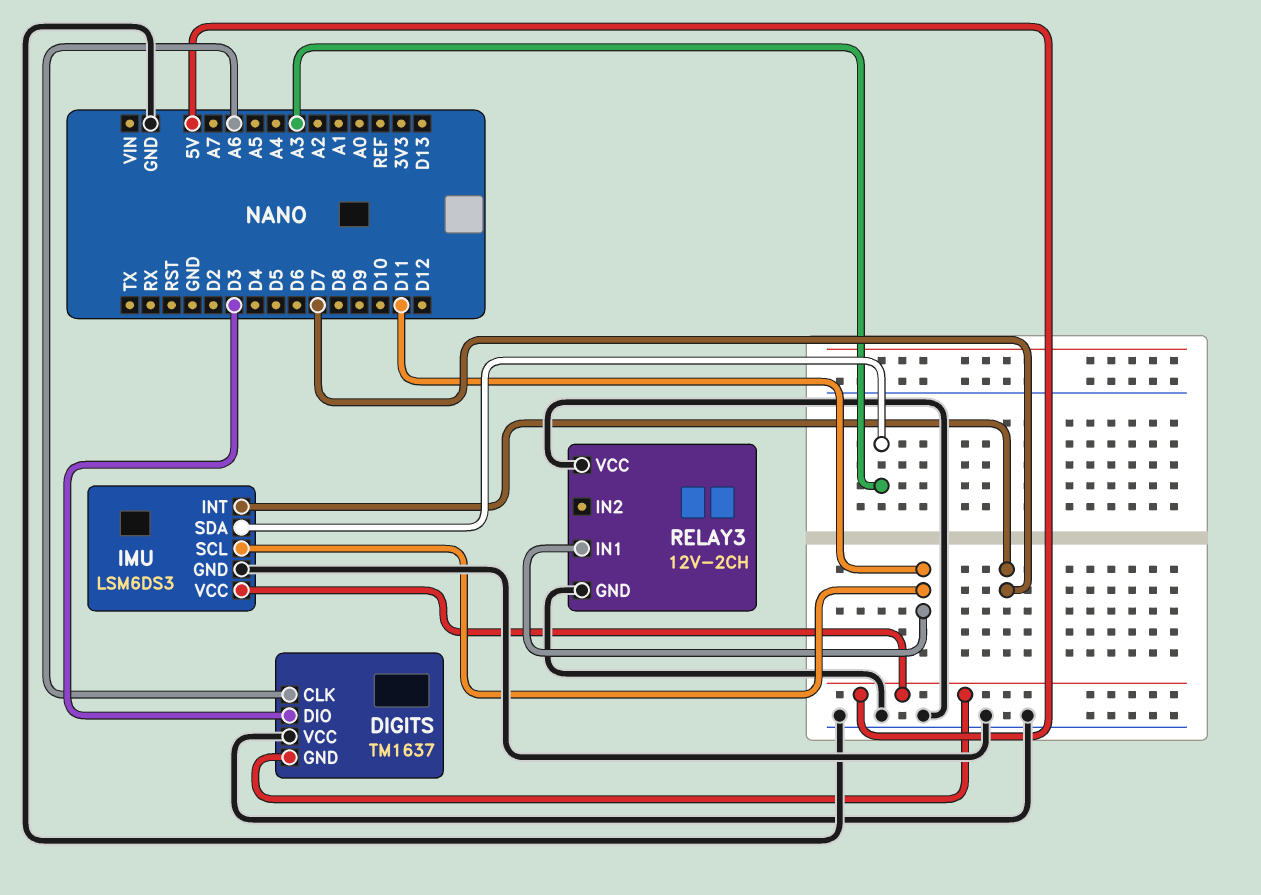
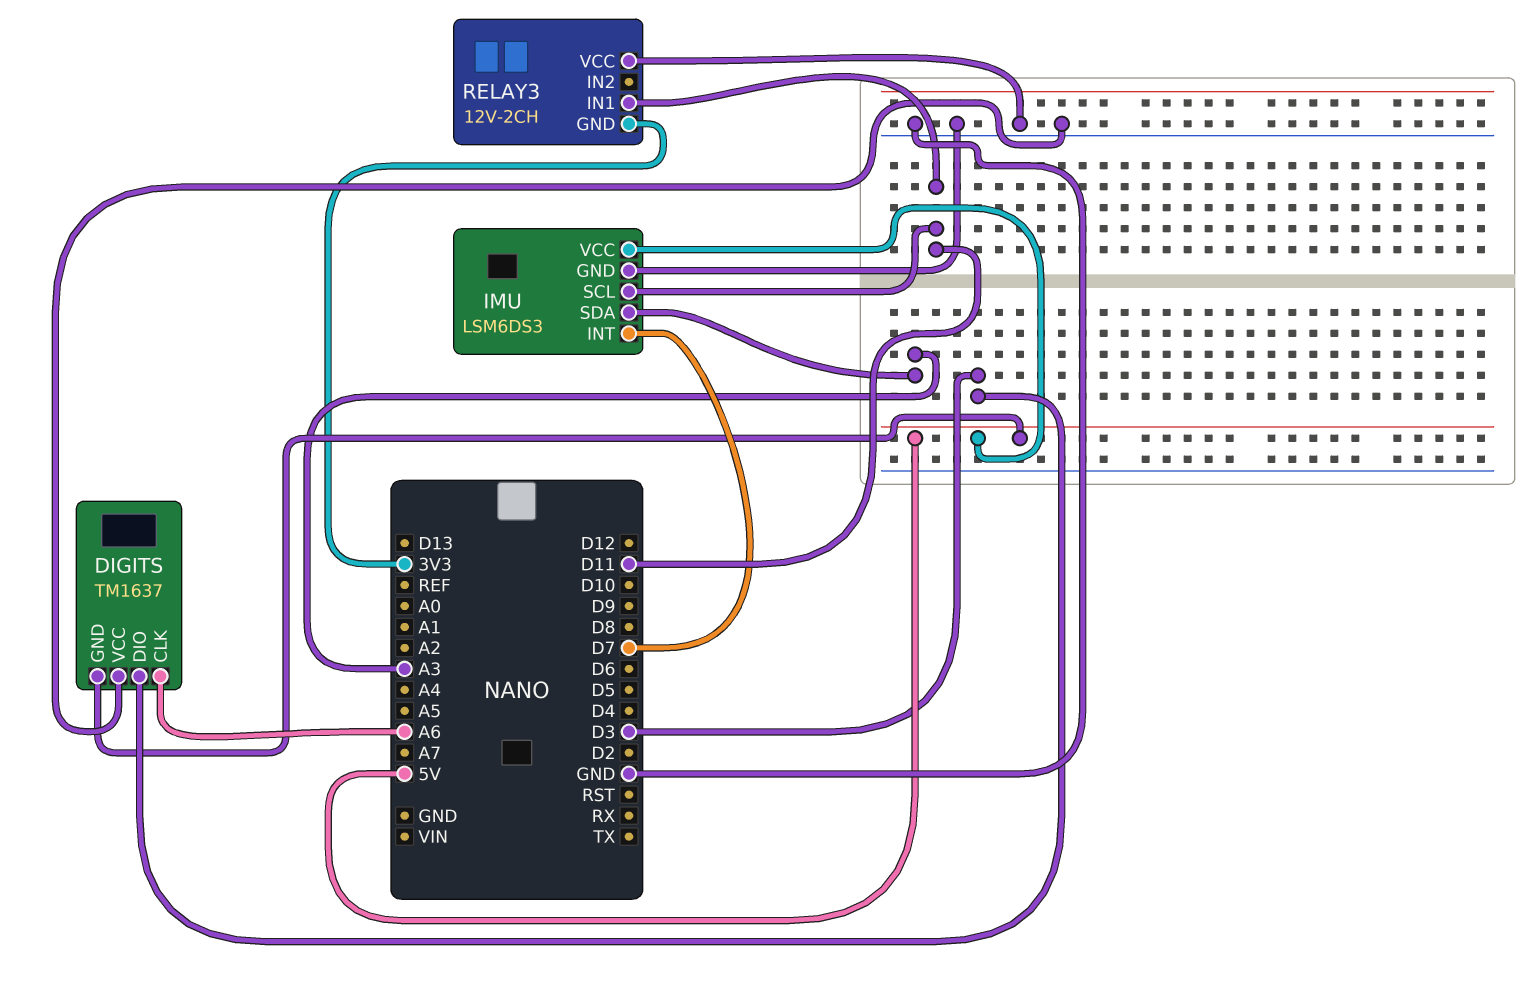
RELAY3 pin GND: GND -> 3V3

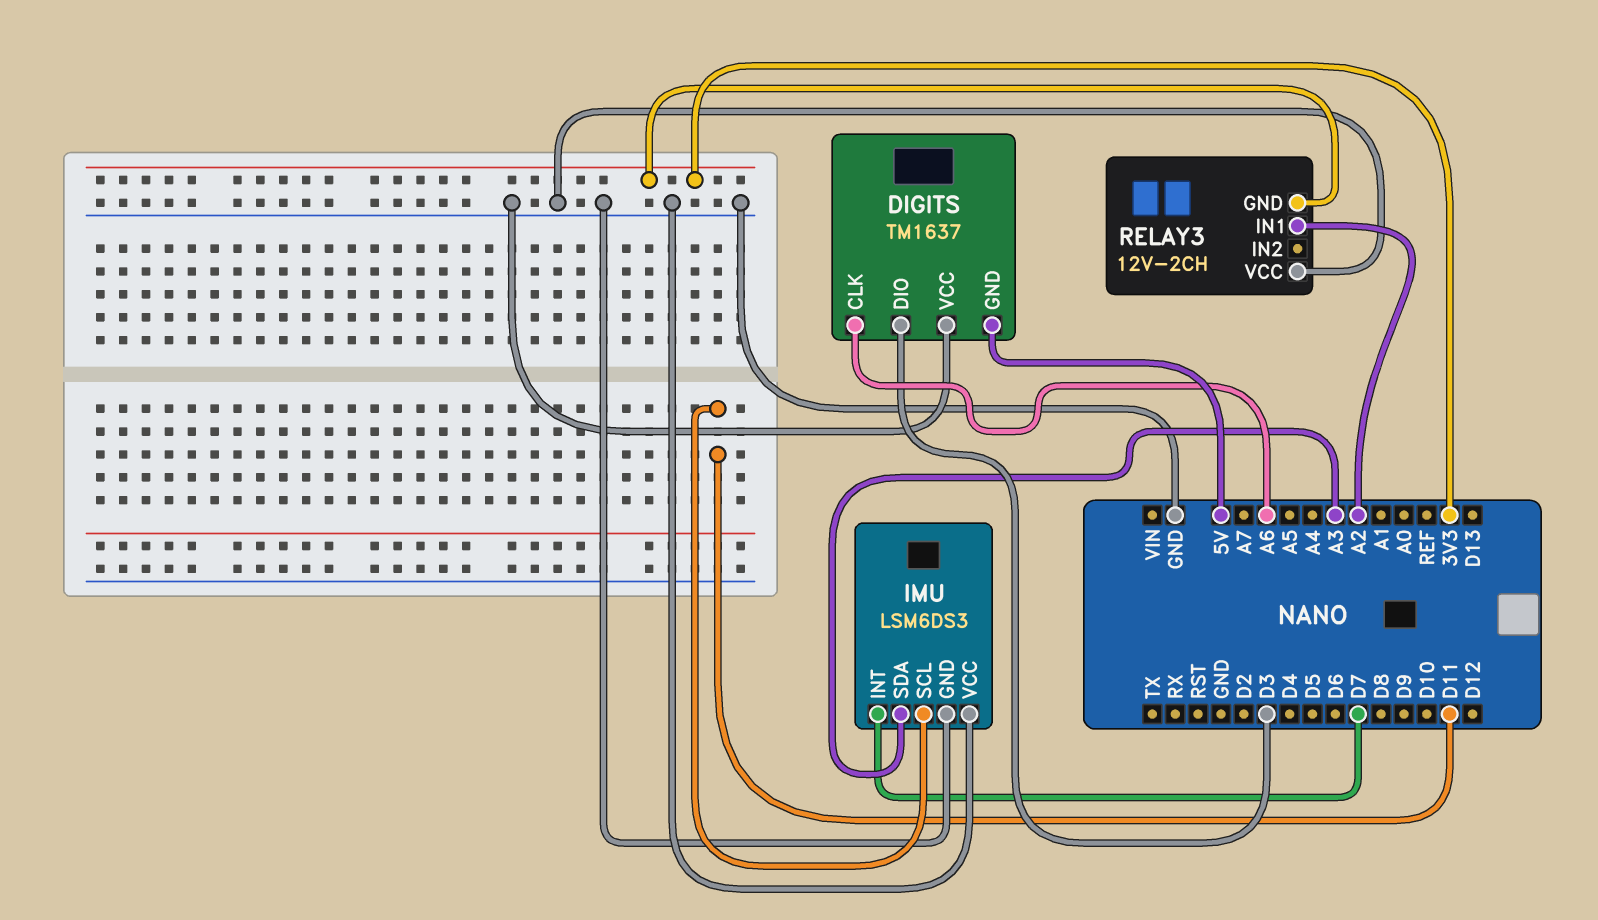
IMU pin VCC: 5V -> GND
RELAY3 pin IN1: D11 -> A2

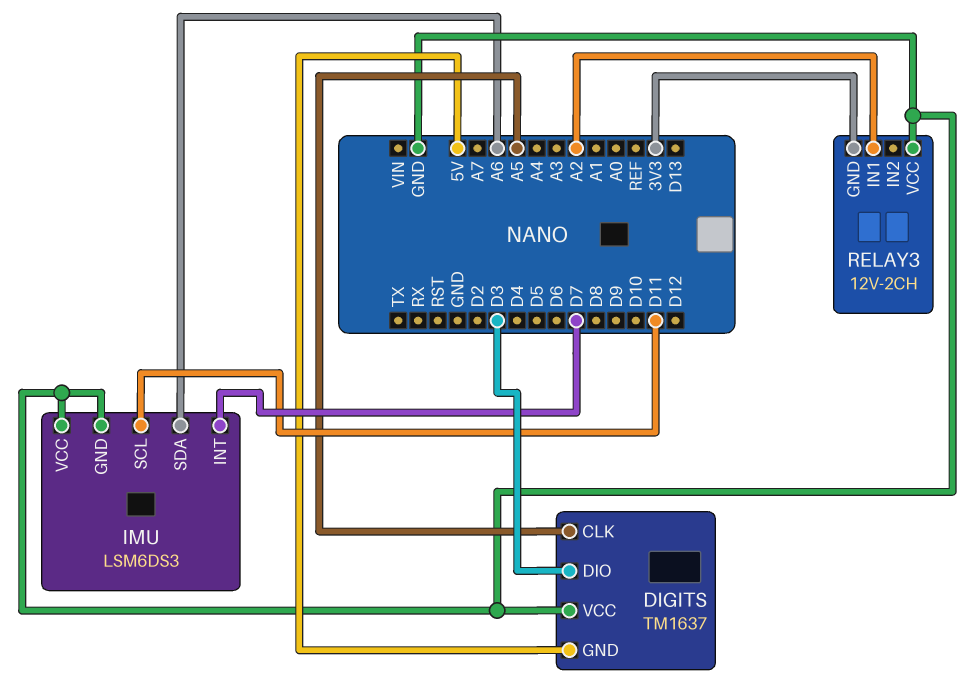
DIGITS pin CLK: A6 -> A5
IMU pin SDA: A3 -> A6

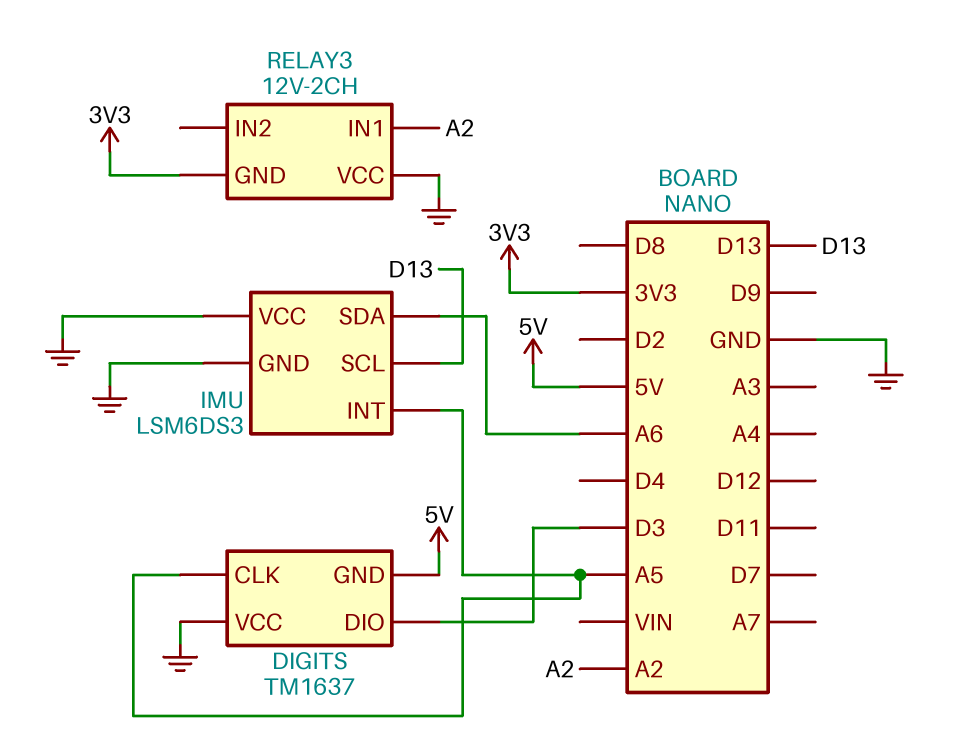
IMU pin INT: D7 -> A5
IMU pin SCL: D11 -> D13

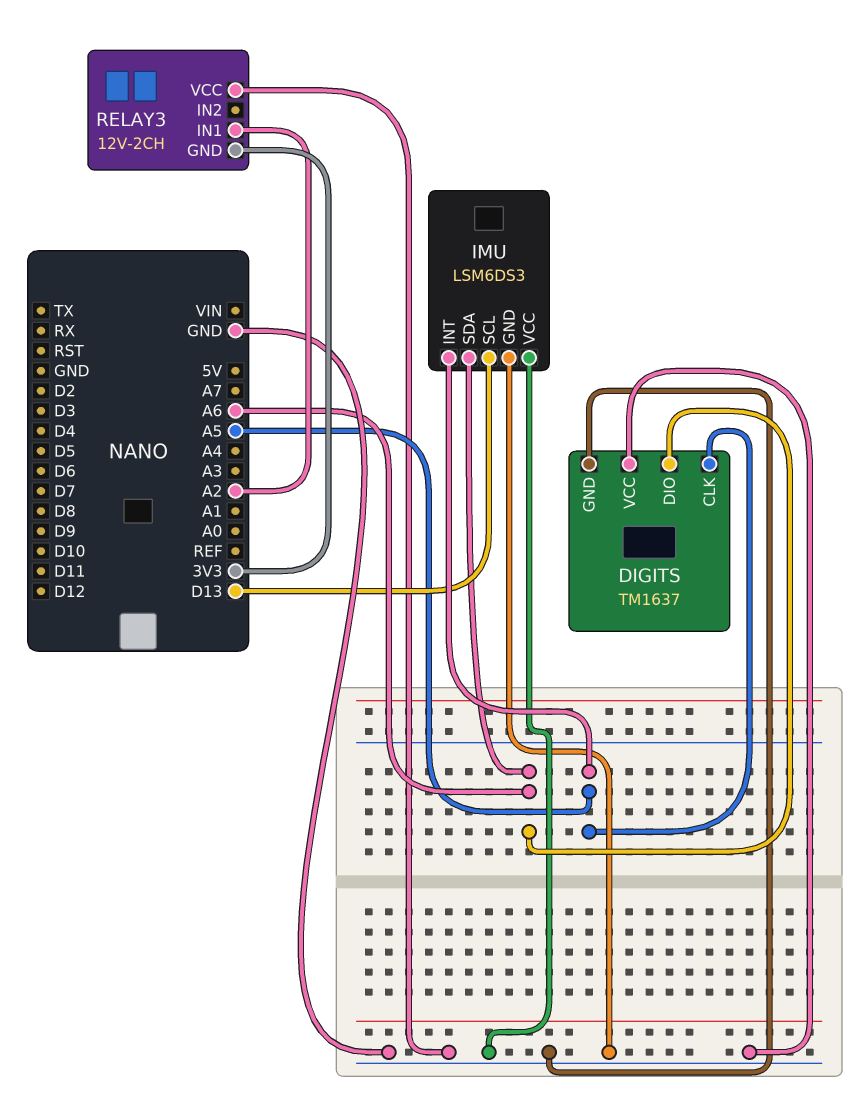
DIGITS pin DIO: D3 -> A6
DIGITS pin GND: 5V -> GND

